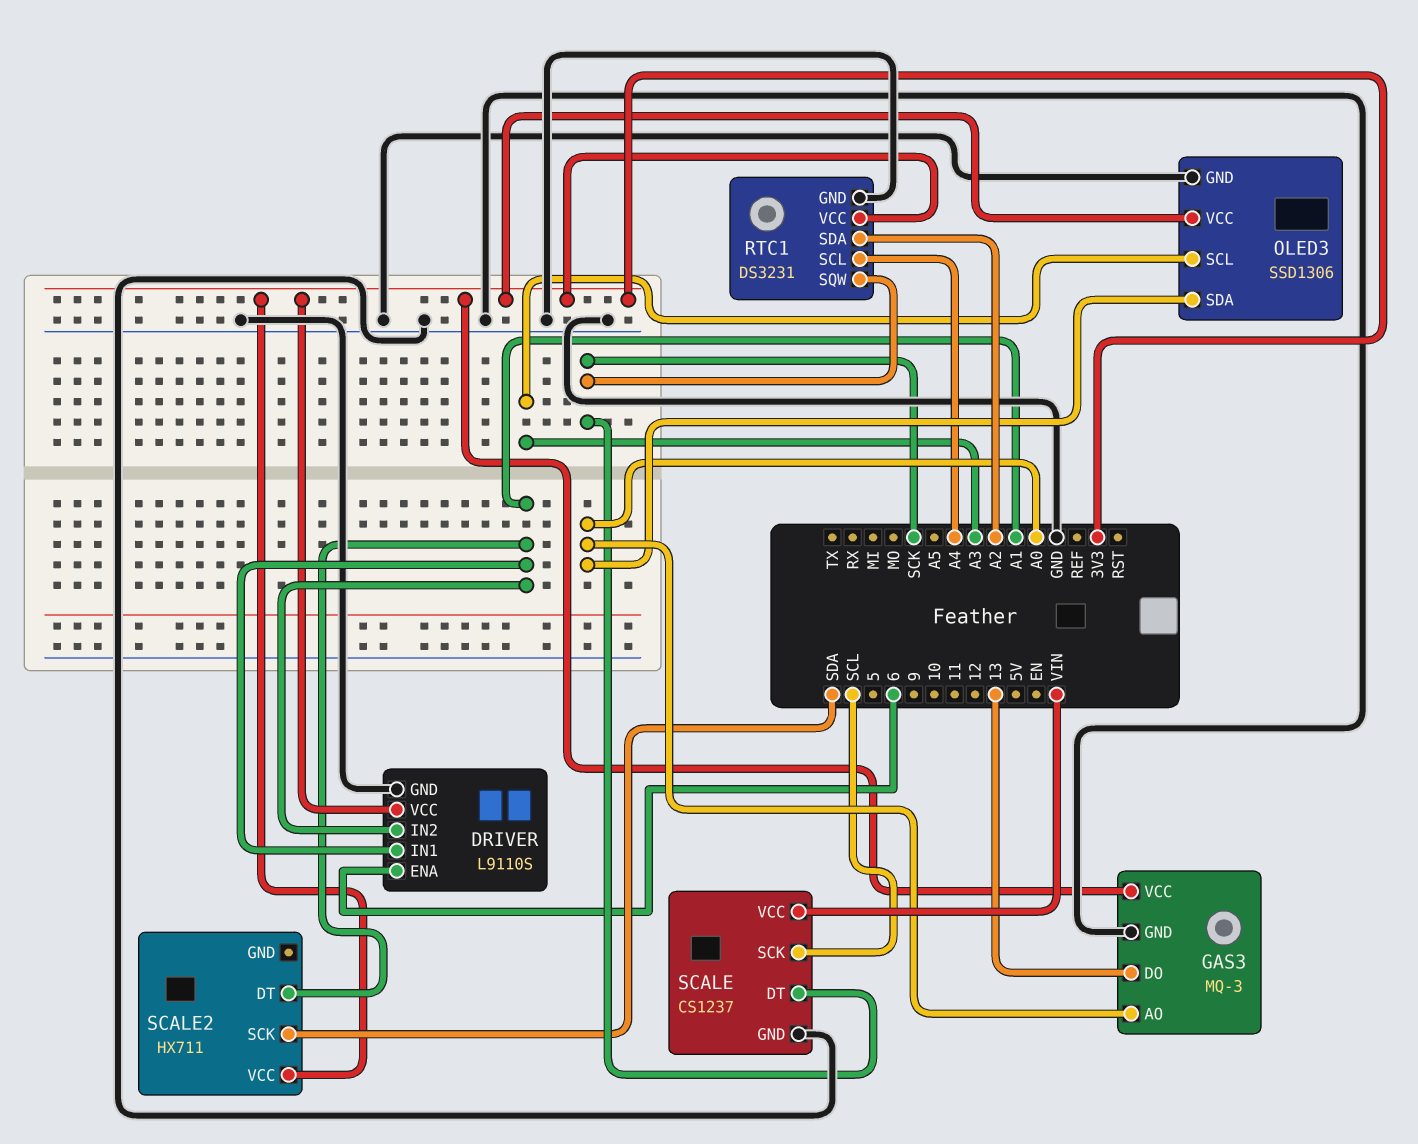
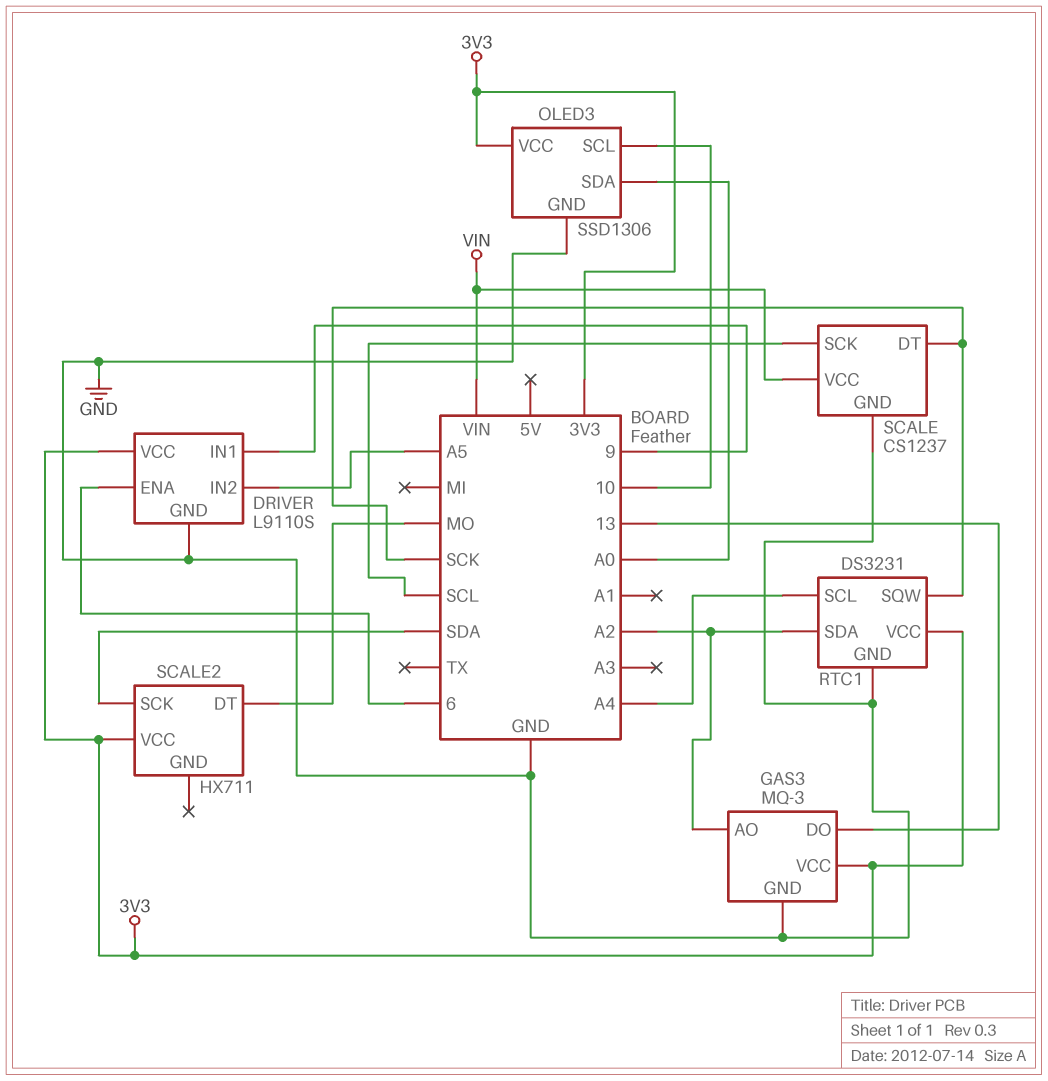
DRIVER pin IN1: A1 -> 9
DRIVER pin IN2: A1 -> A5
GAS3 pin AO: A0 -> A2
OLED3 pin SCL: A3 -> 10
SCALE2 pin DT: A1 -> MO

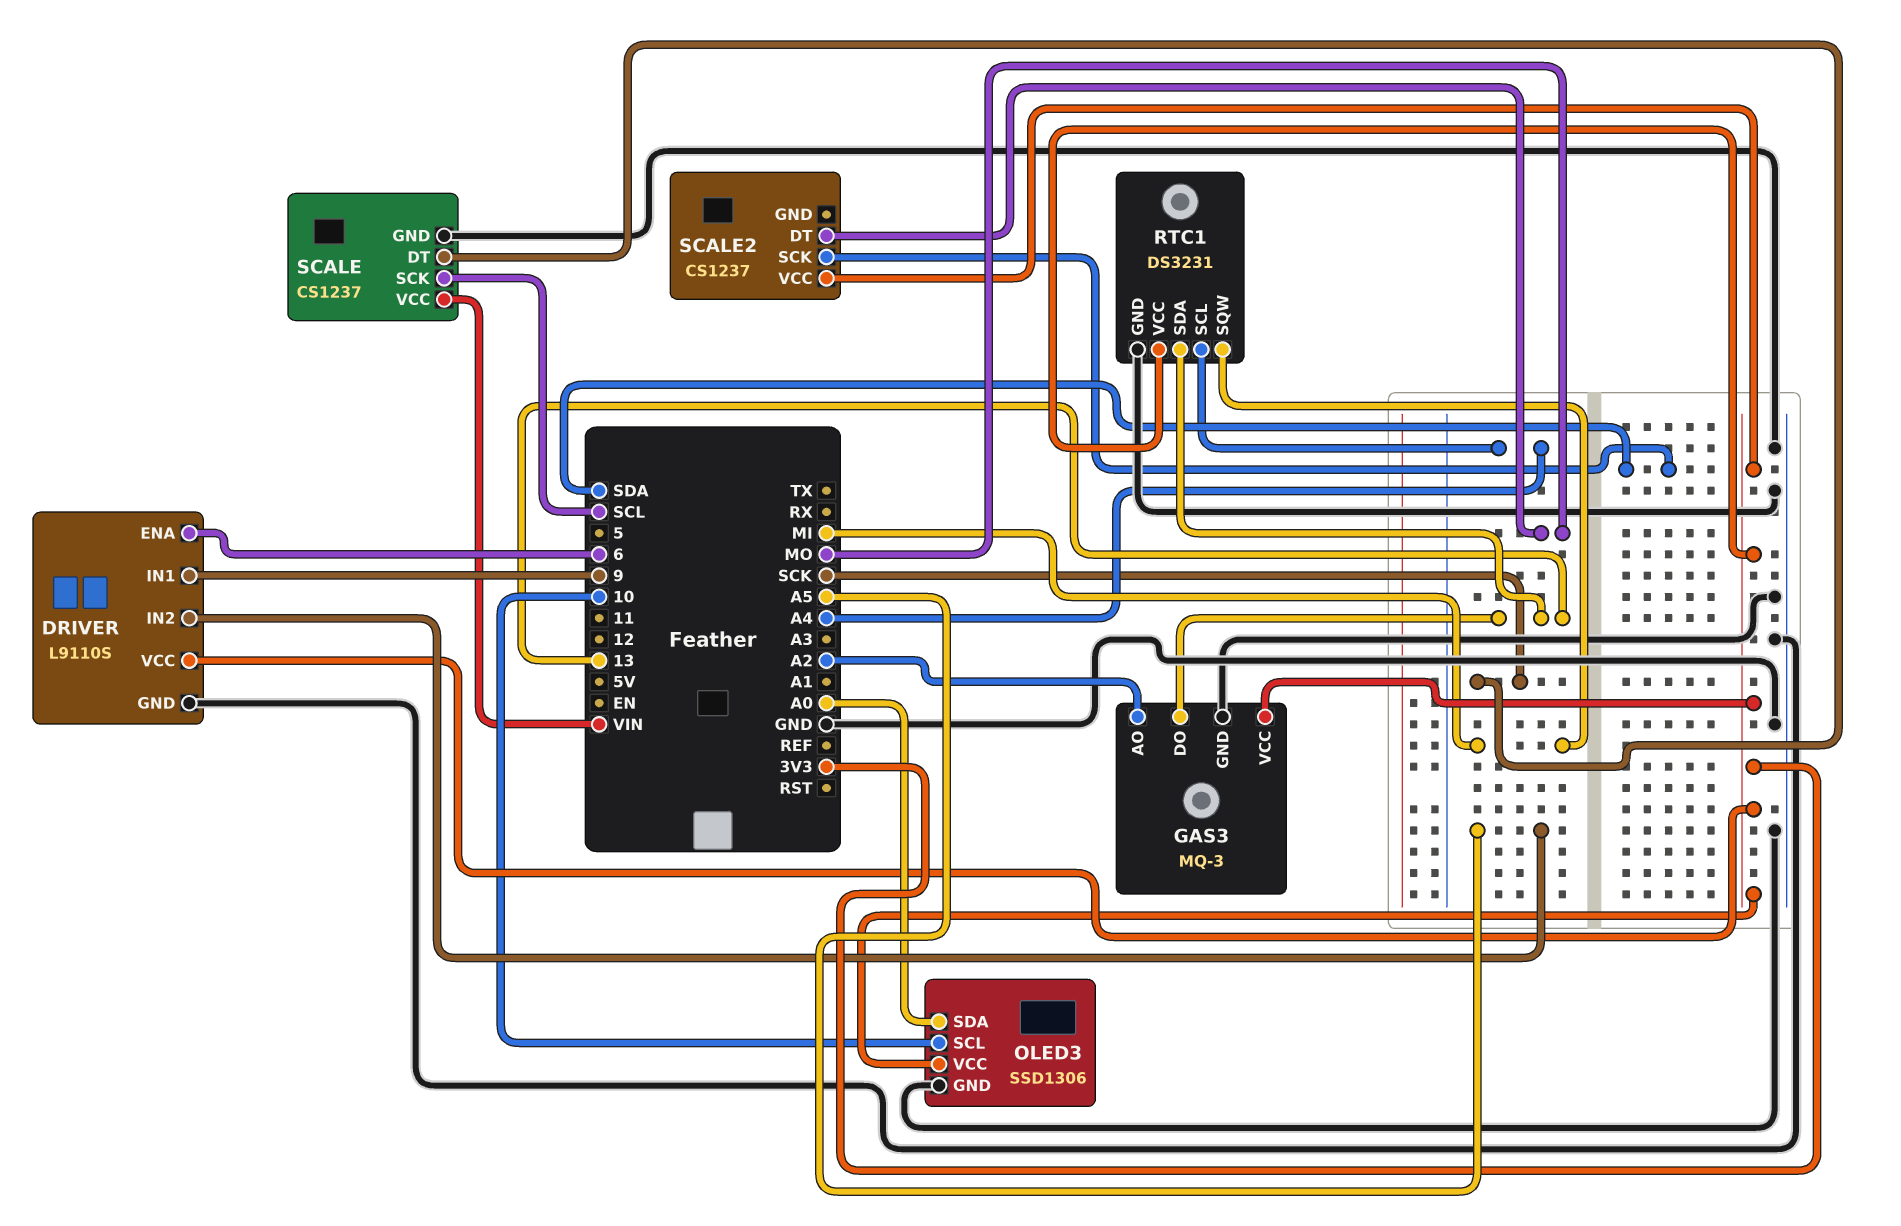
RTC1 pin SDA: A2 -> 13
RTC1 pin SQW: SCK -> MI
SCALE2: HX711 -> CS1237

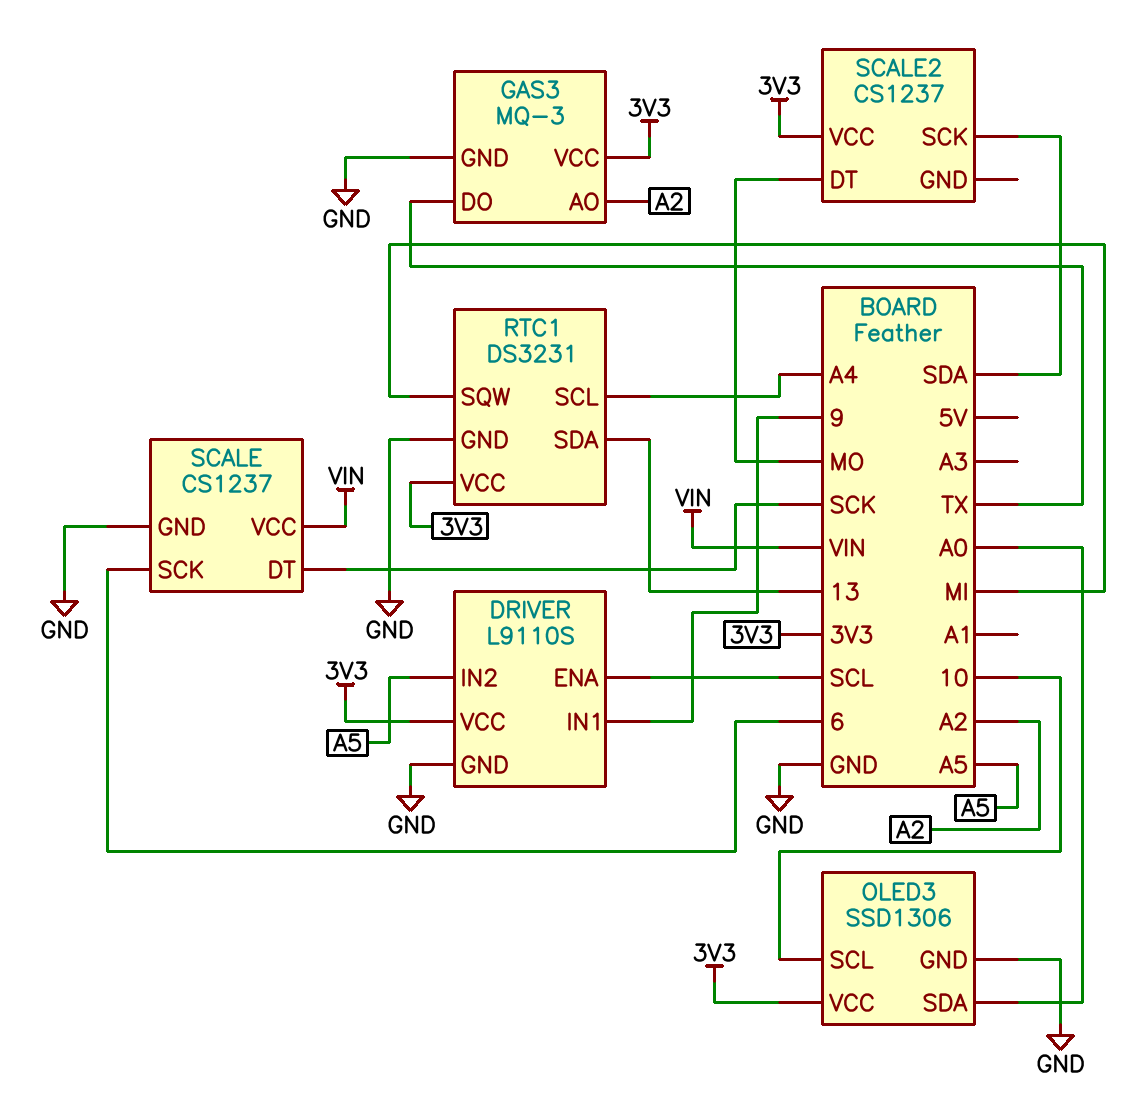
DRIVER pin ENA: 6 -> SCL
GAS3 pin DO: 13 -> TX
SCALE pin SCK: SCL -> 6

